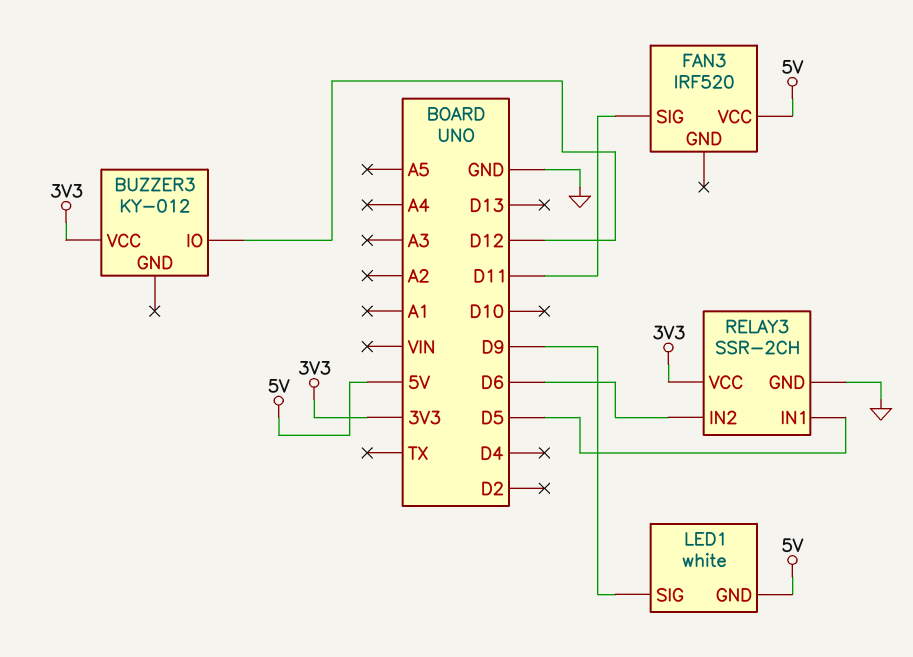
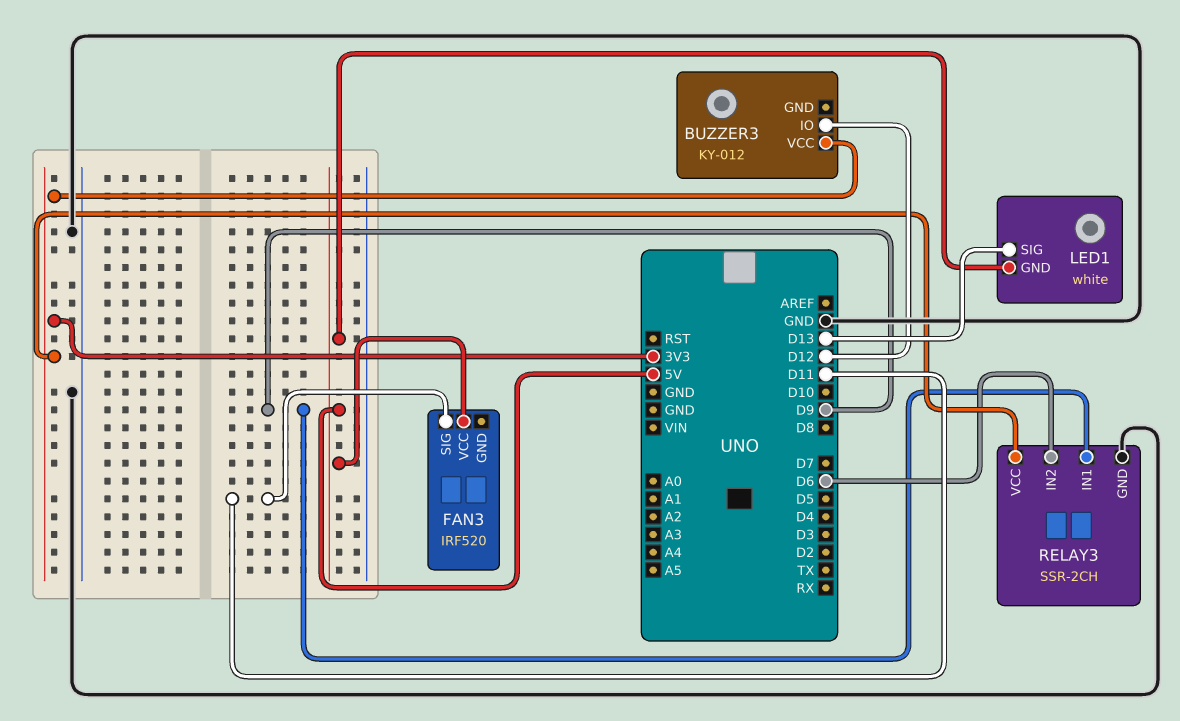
LED1 pin SIG: D9 -> D13
RELAY3 pin IN1: D5 -> D9

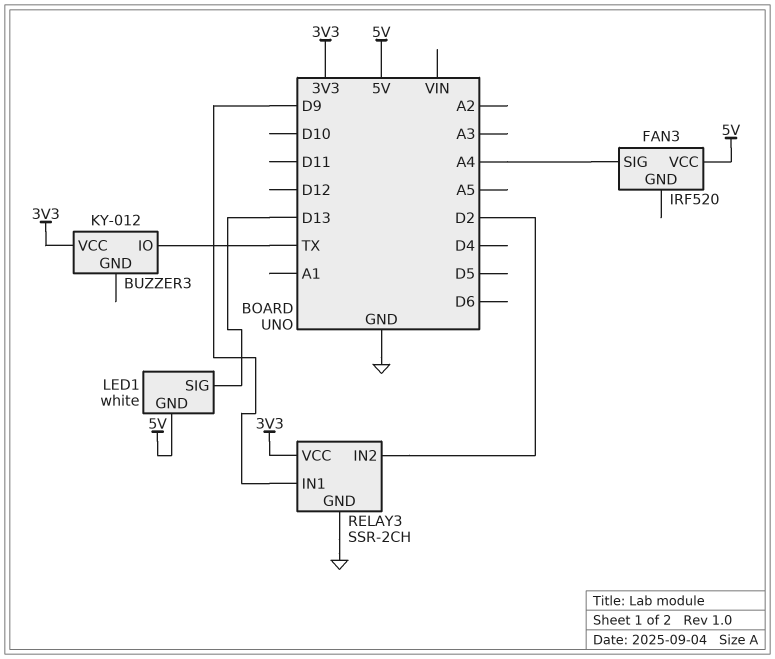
BUZZER3 pin IO: D12 -> TX
FAN3 pin SIG: D11 -> A4
RELAY3 pin IN2: D6 -> D2

